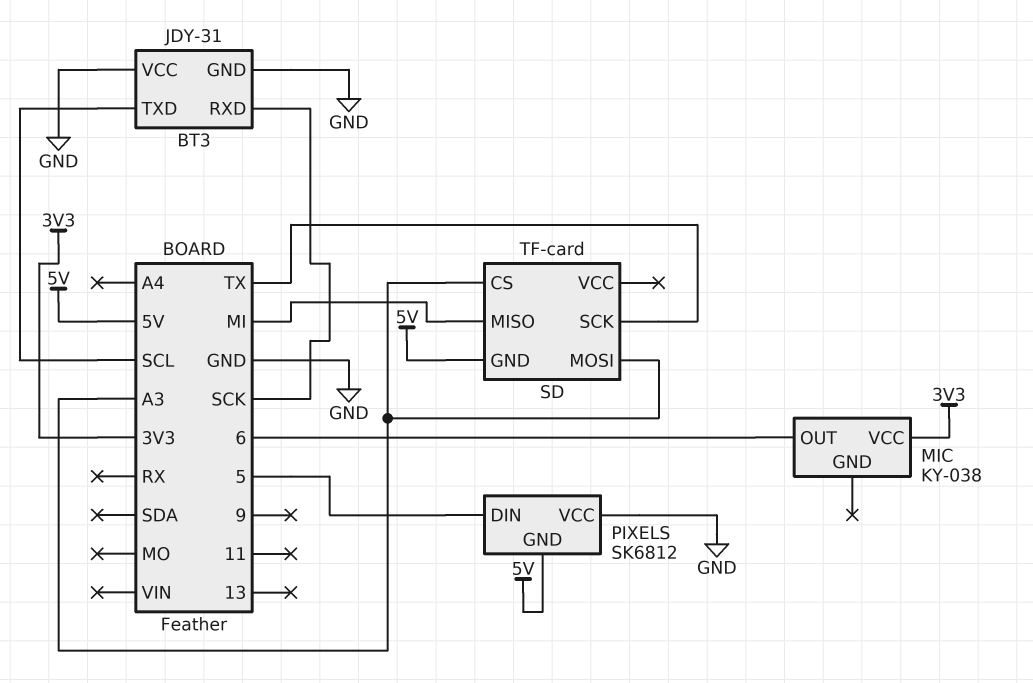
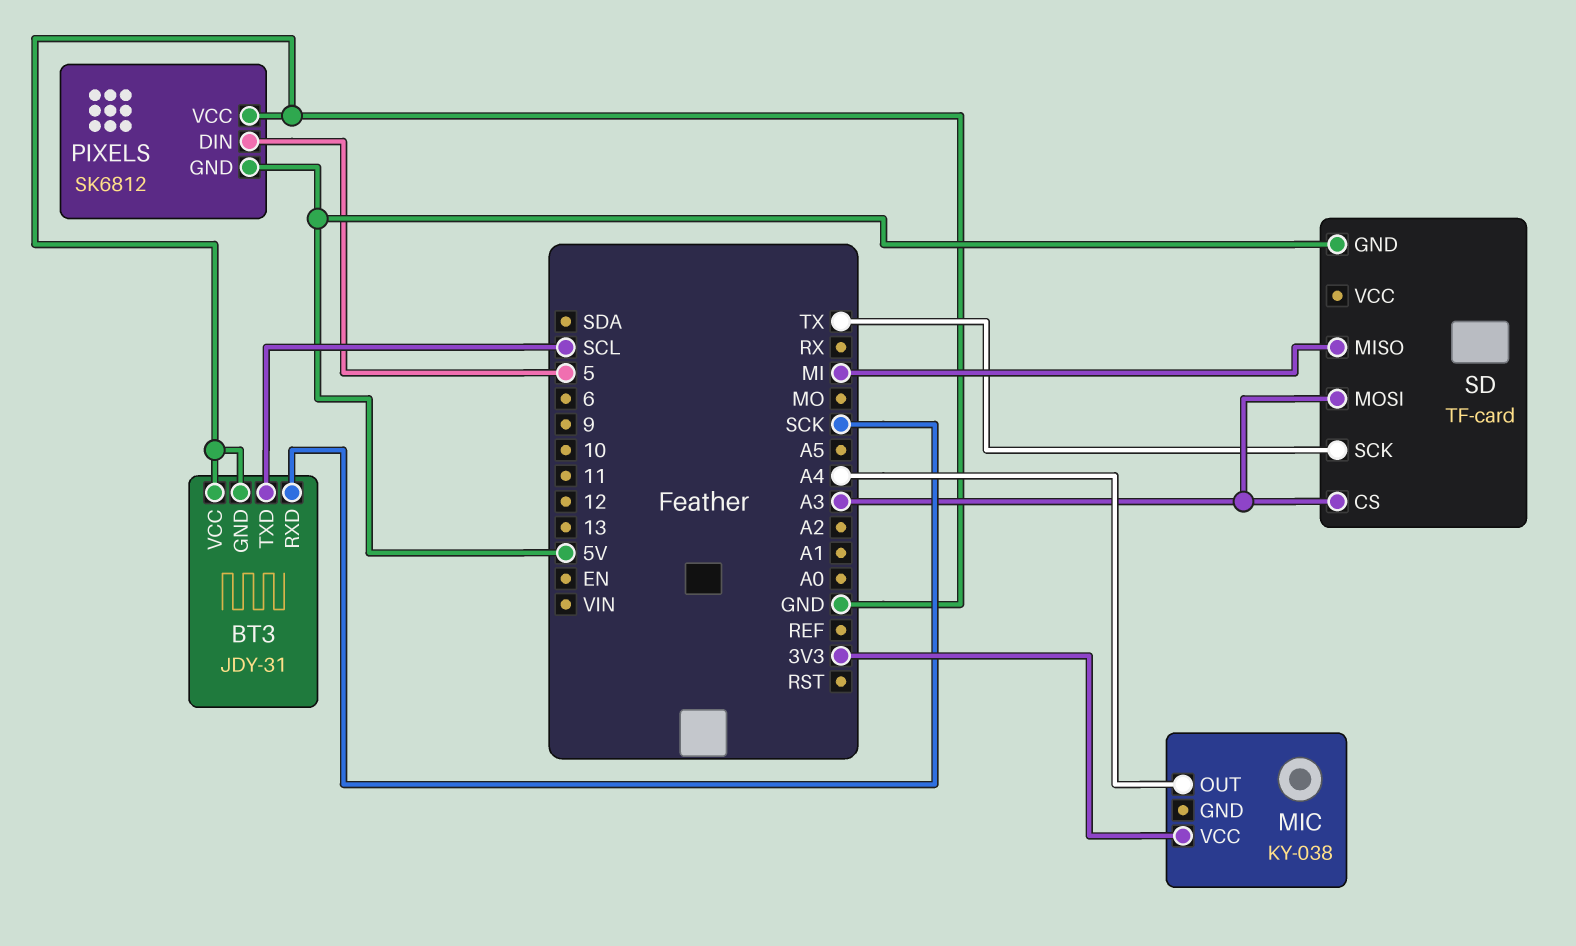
MIC pin OUT: 6 -> A4

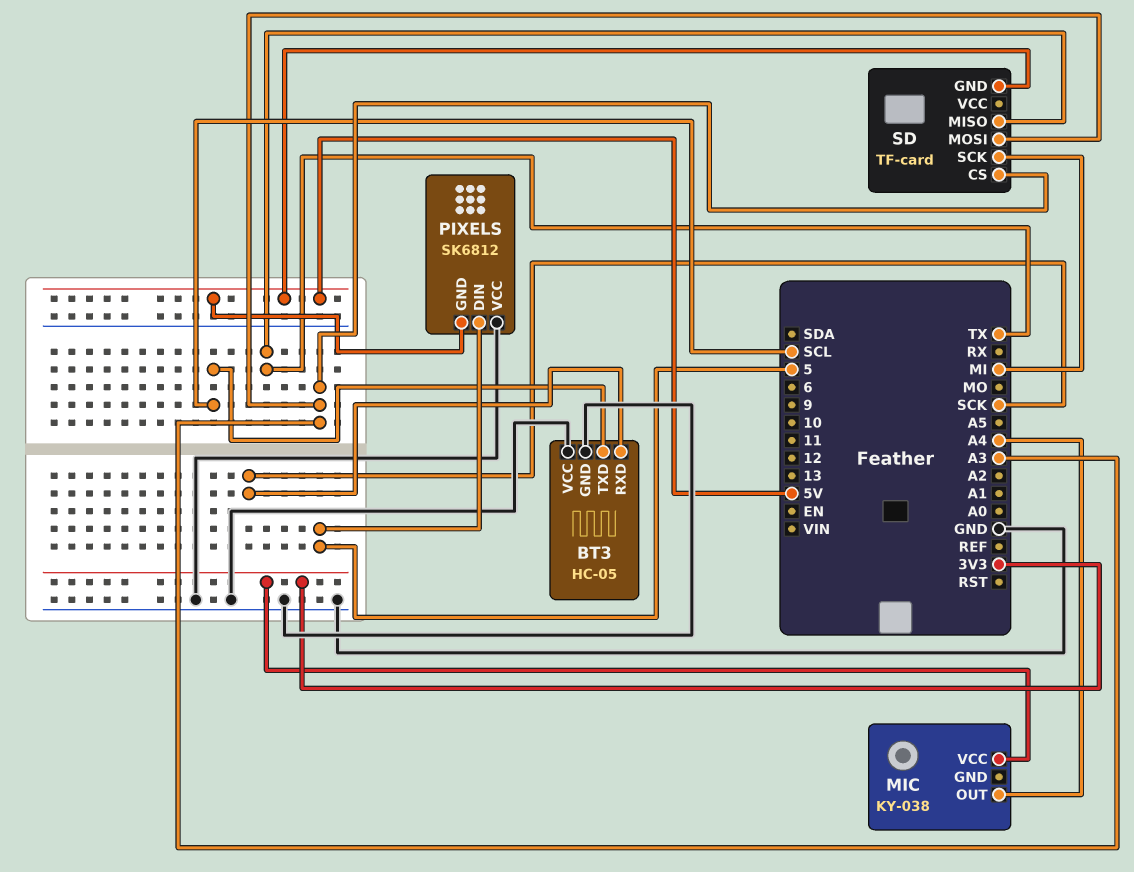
BT3: JDY-31 -> HC-05
SD pin MISO: MI -> TX
SD pin SCK: TX -> MI

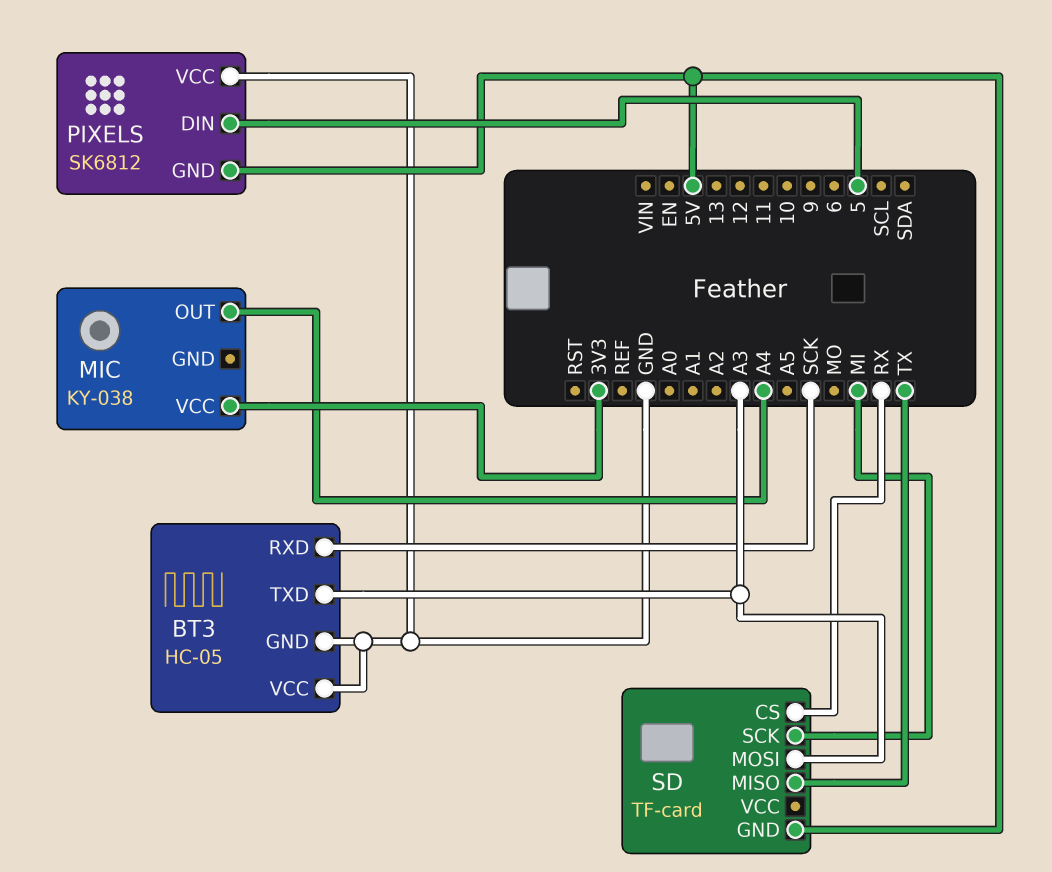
BT3 pin TXD: SCL -> A3
SD pin CS: A3 -> RX

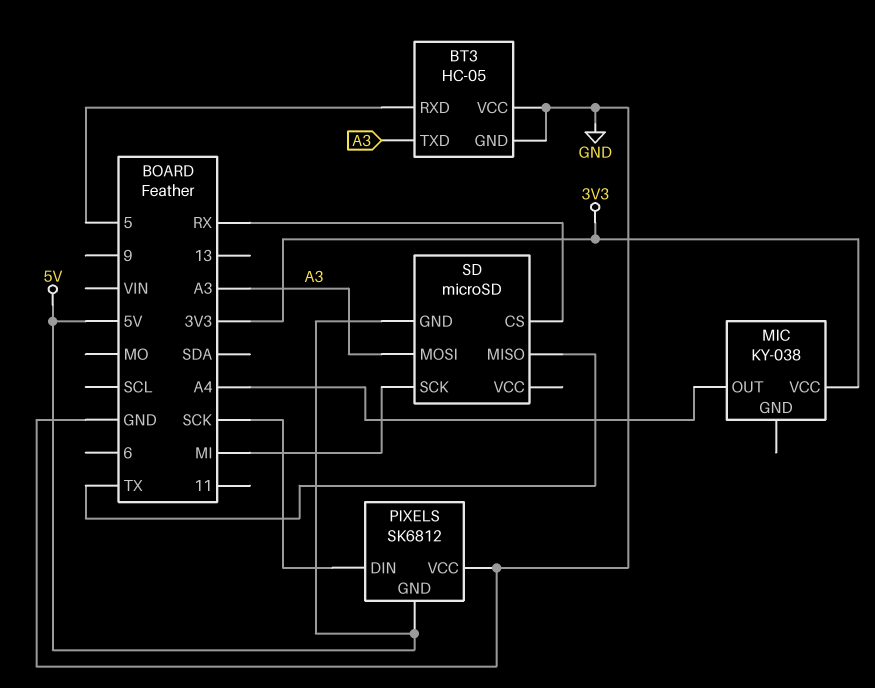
BT3 pin RXD: SCK -> 5
PIXELS pin DIN: 5 -> SCK
SD: TF-card -> microSD

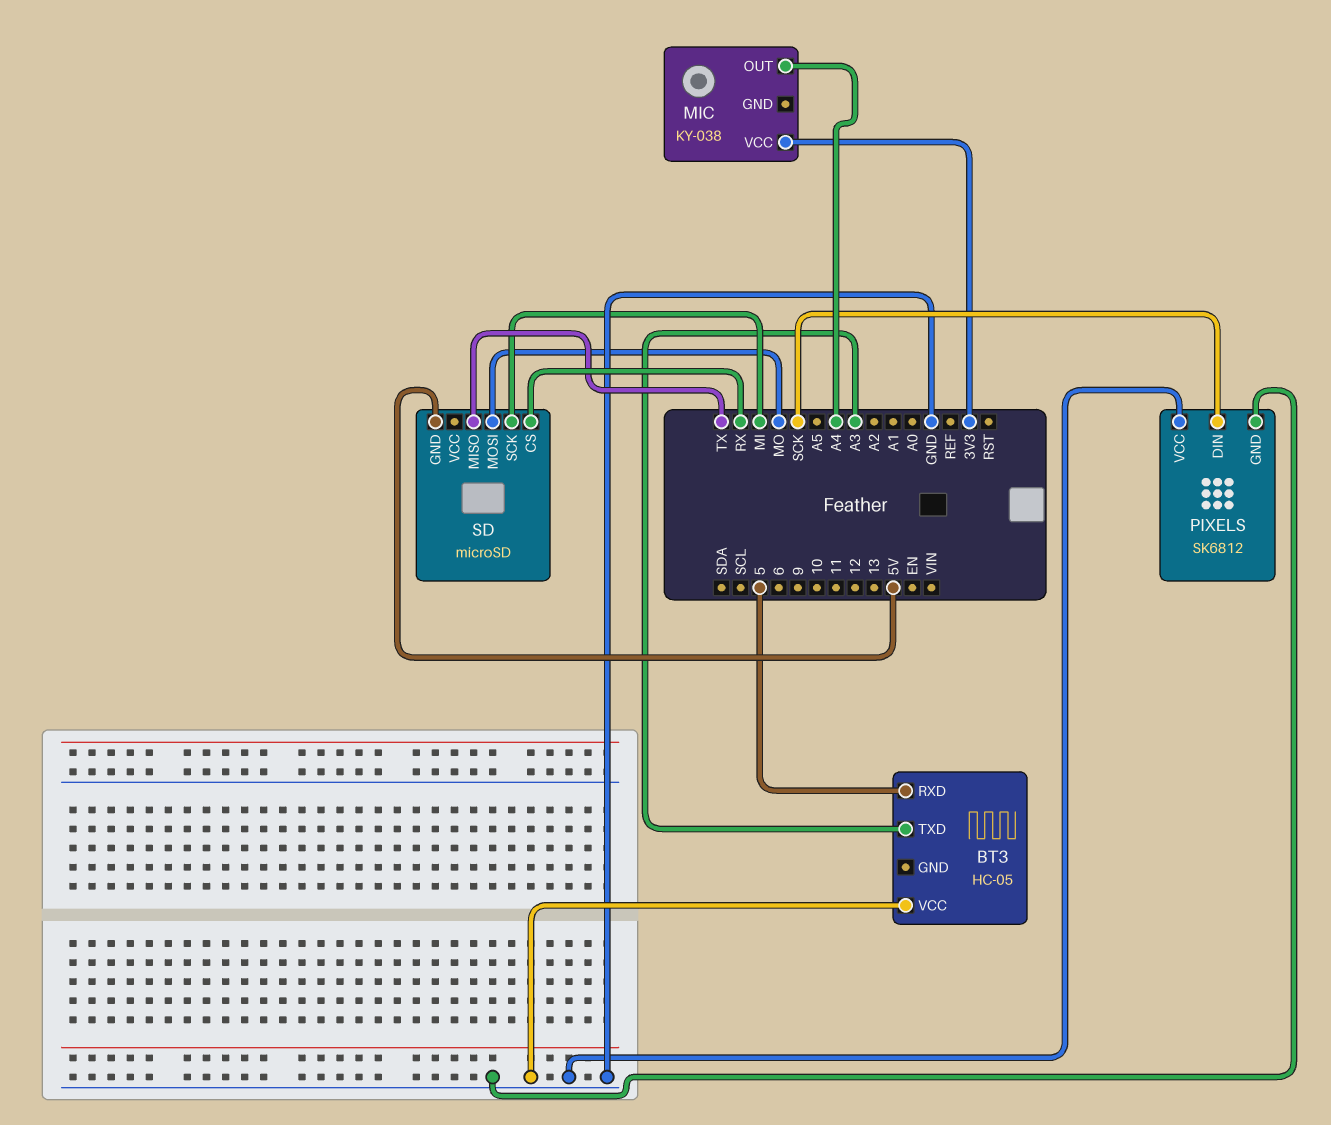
BT3 pin GND: GND -> none
PIXELS pin GND: 5V -> GND
SD pin MOSI: A3 -> MO

